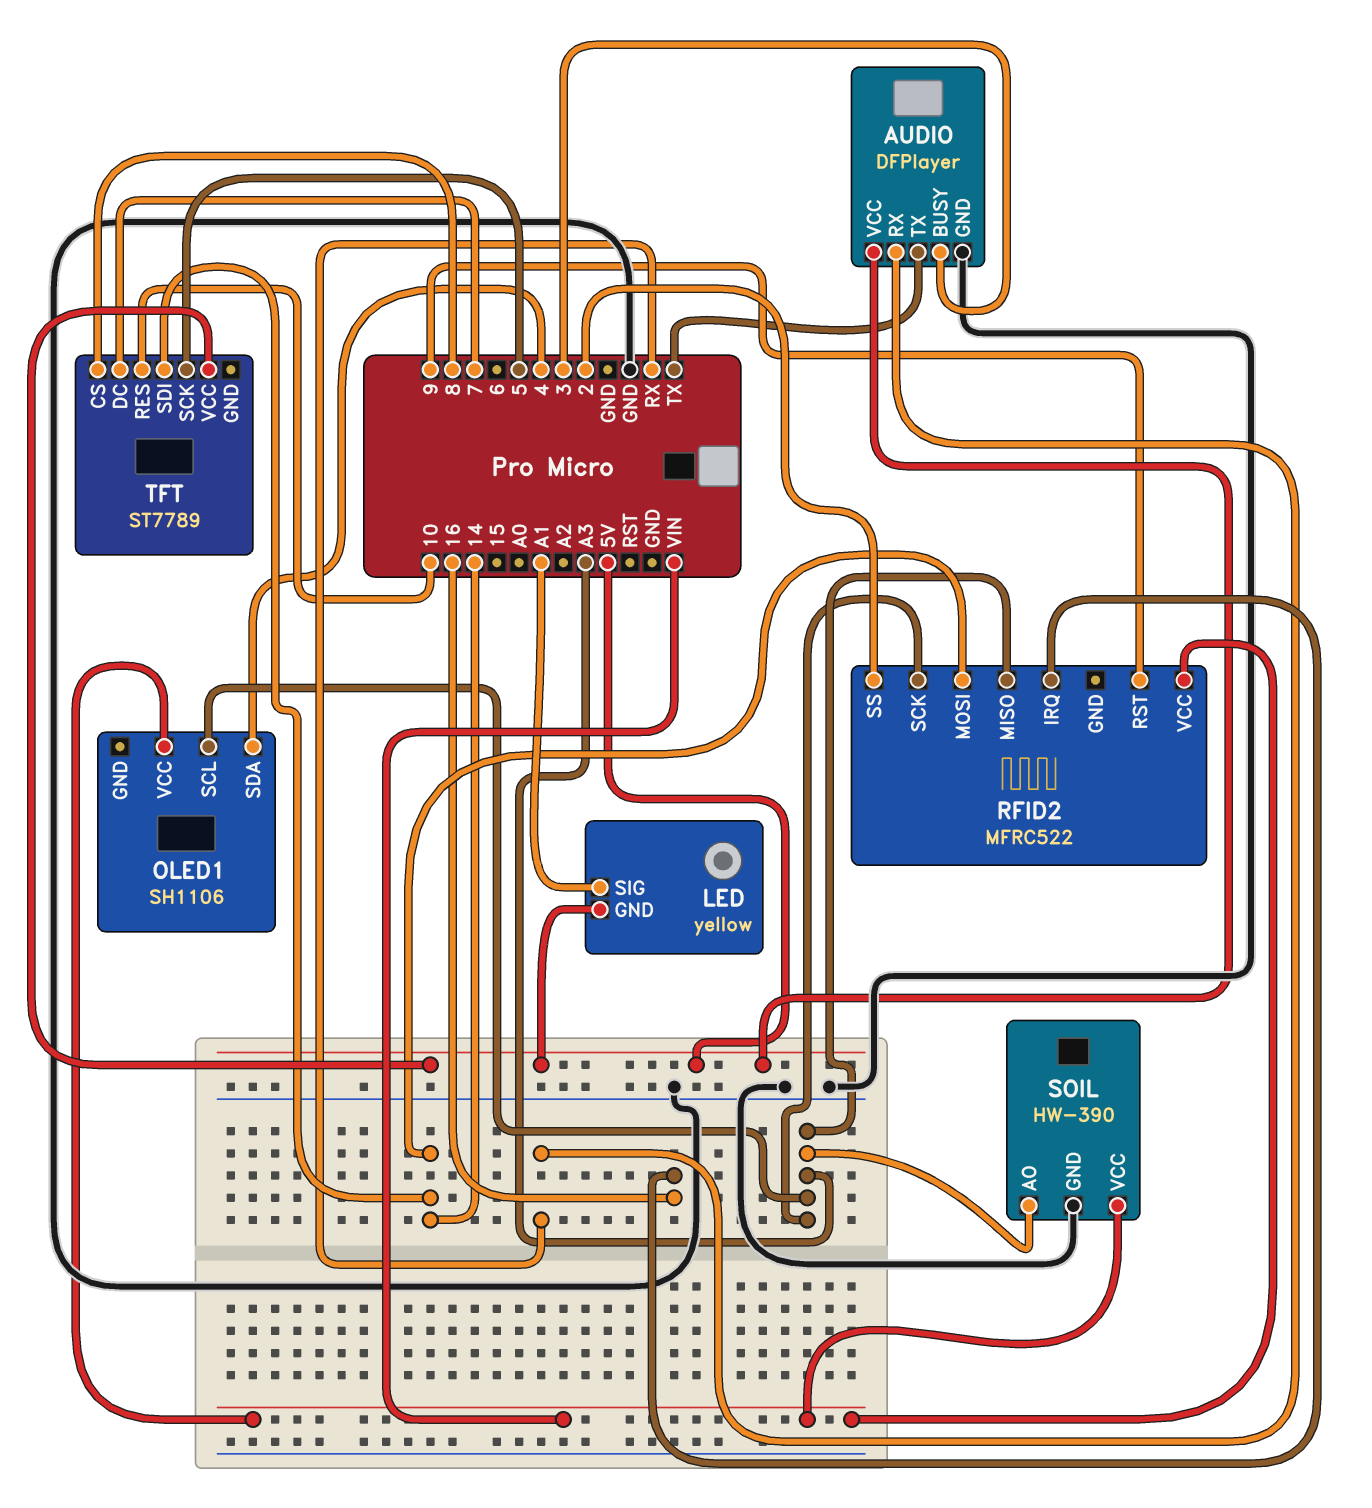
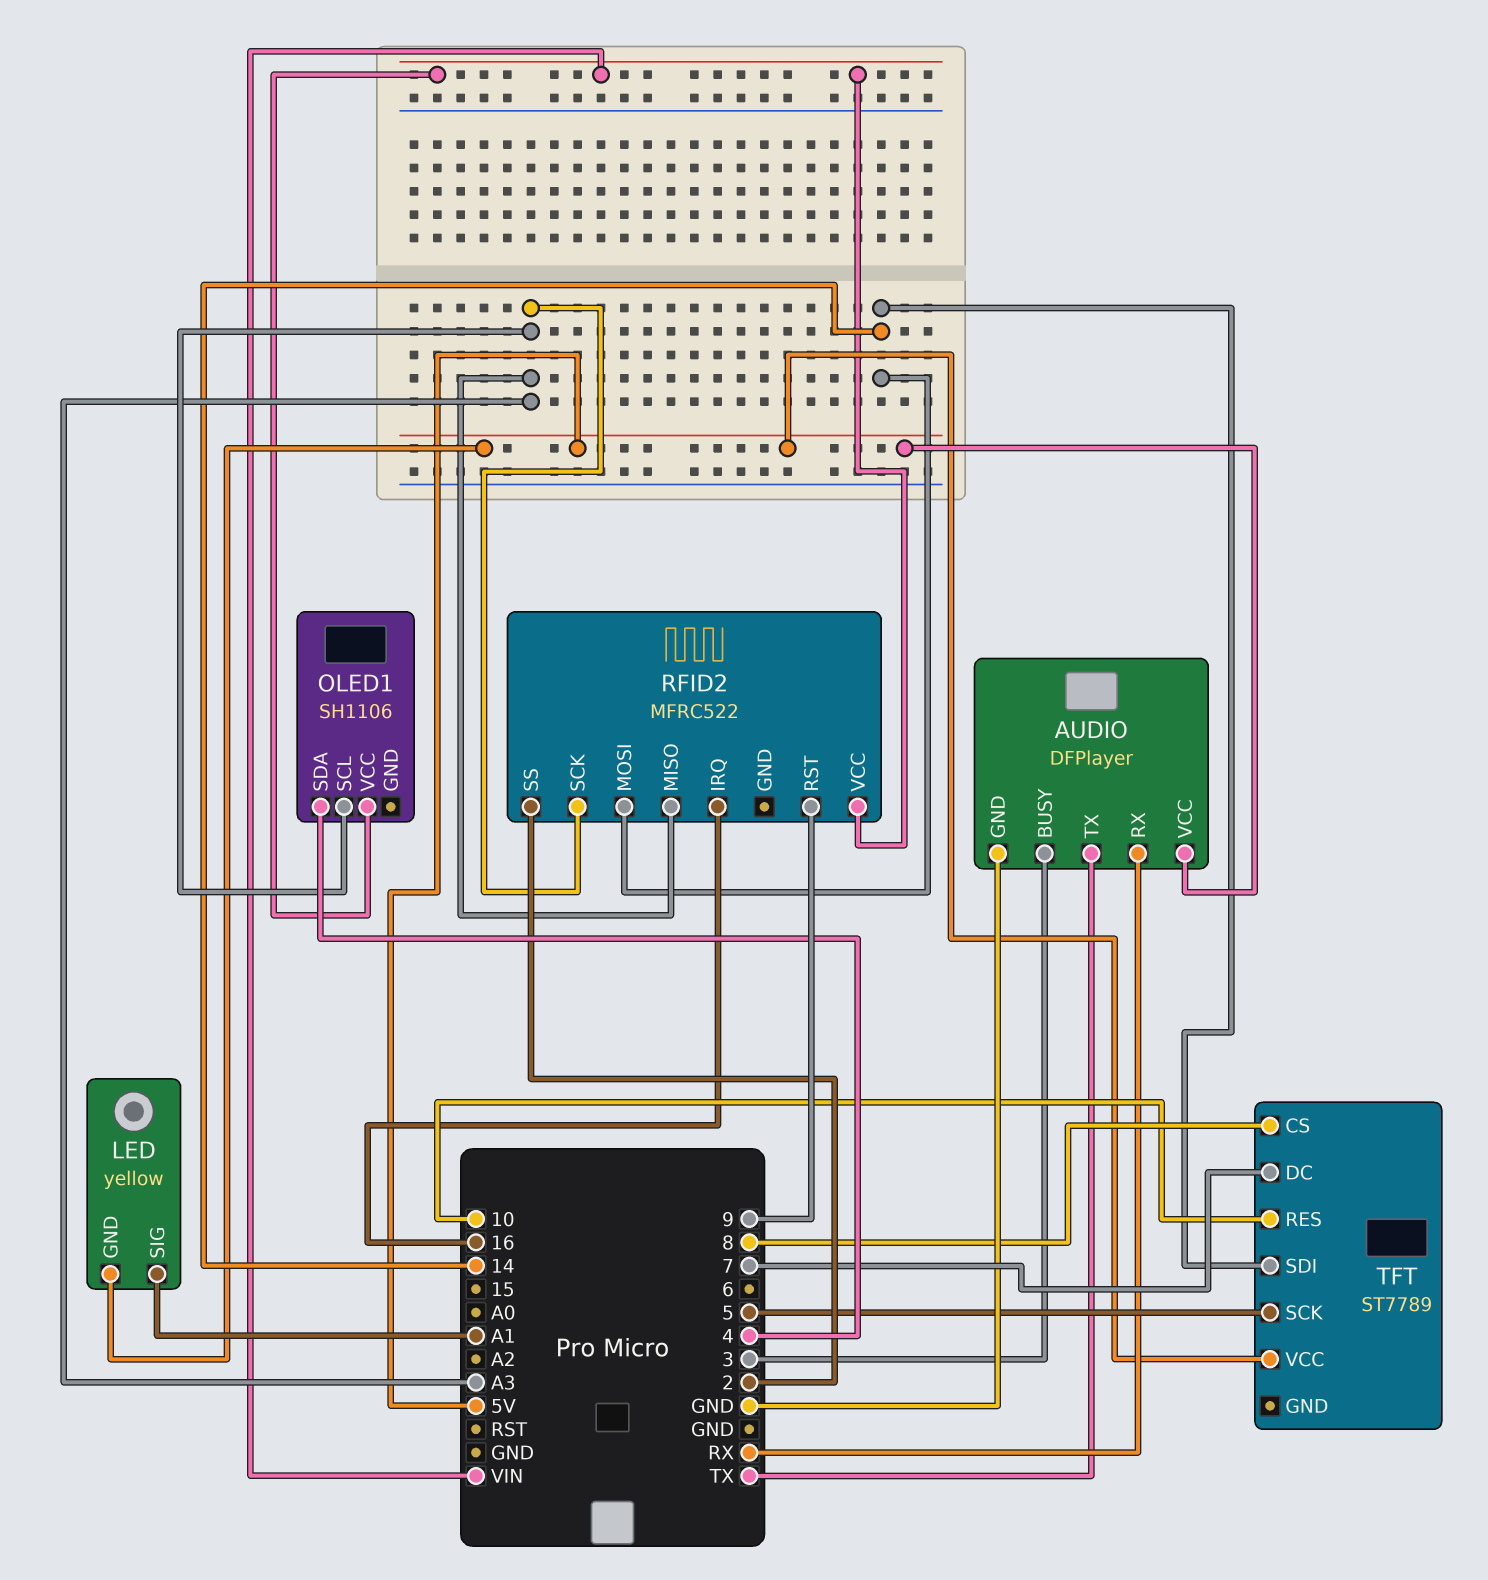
SOIL: HW-390 -> none
SOIL pin AO: A3 -> none
SOIL pin GND: GND -> none
SOIL pin VCC: VIN -> none

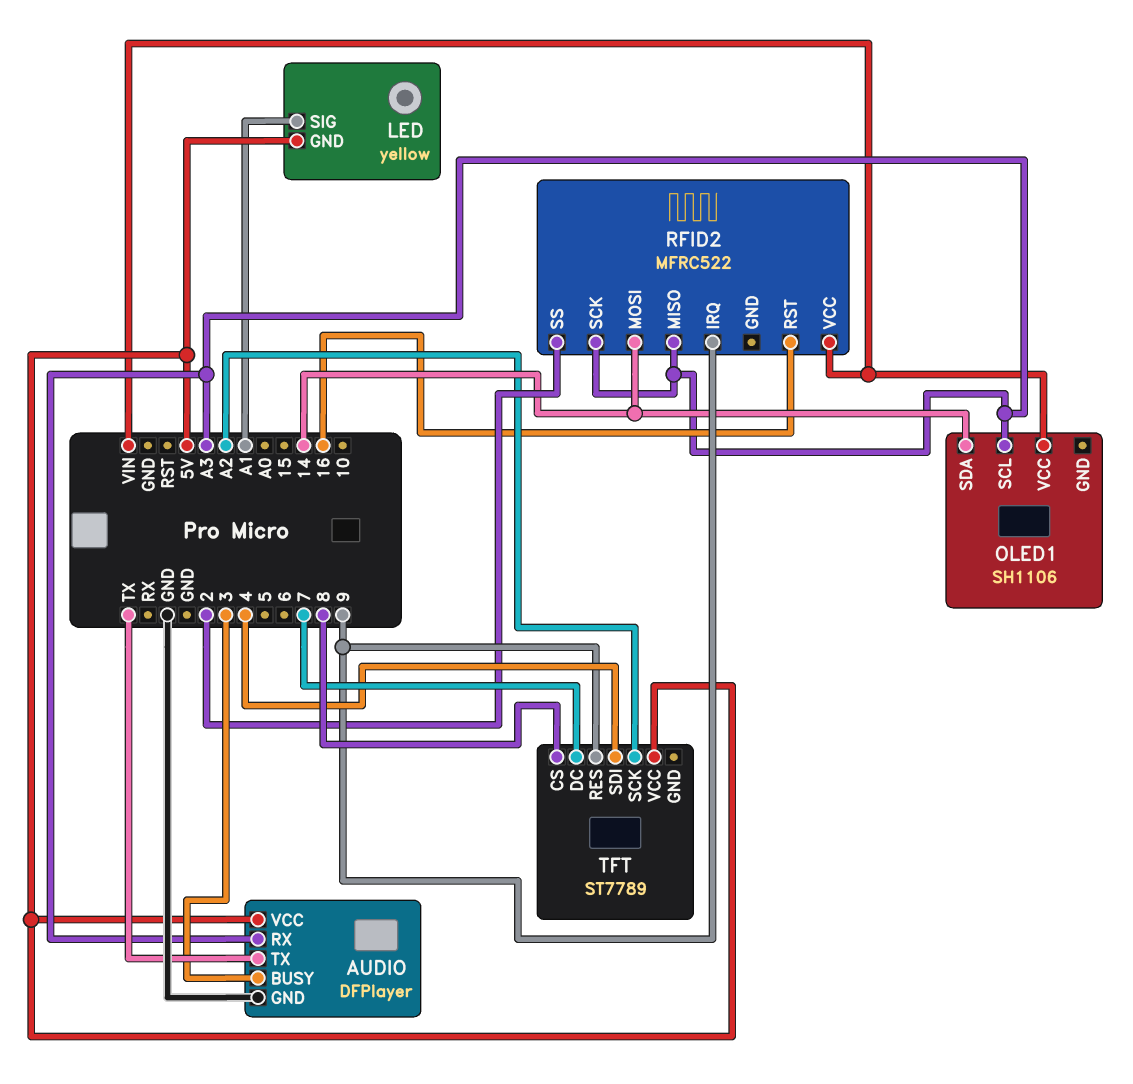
AUDIO pin RX: RX -> A3
OLED1 pin SDA: 4 -> 14
RFID2 pin IRQ: 16 -> 9
RFID2 pin RST: 9 -> 16
TFT pin RES: 10 -> 9
TFT pin SCK: 5 -> A2
TFT pin SDI: 14 -> 4

